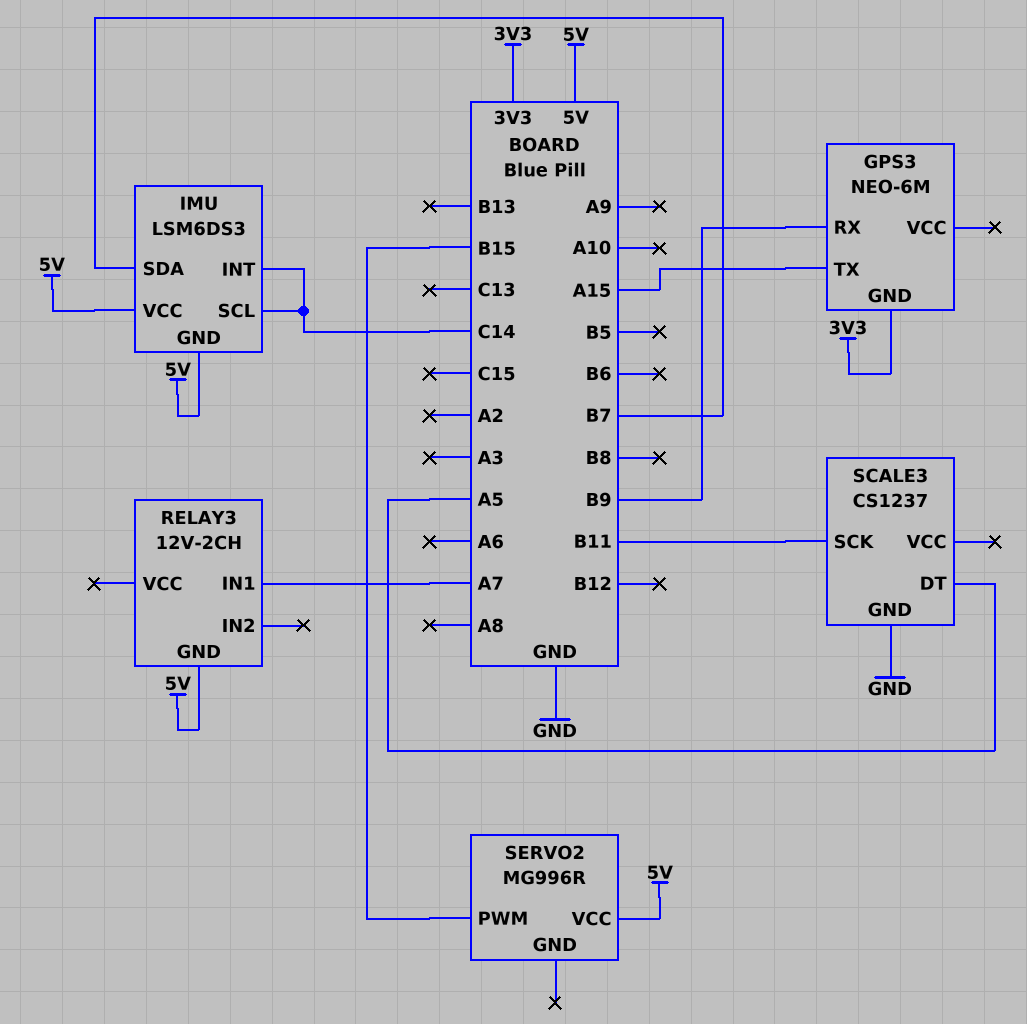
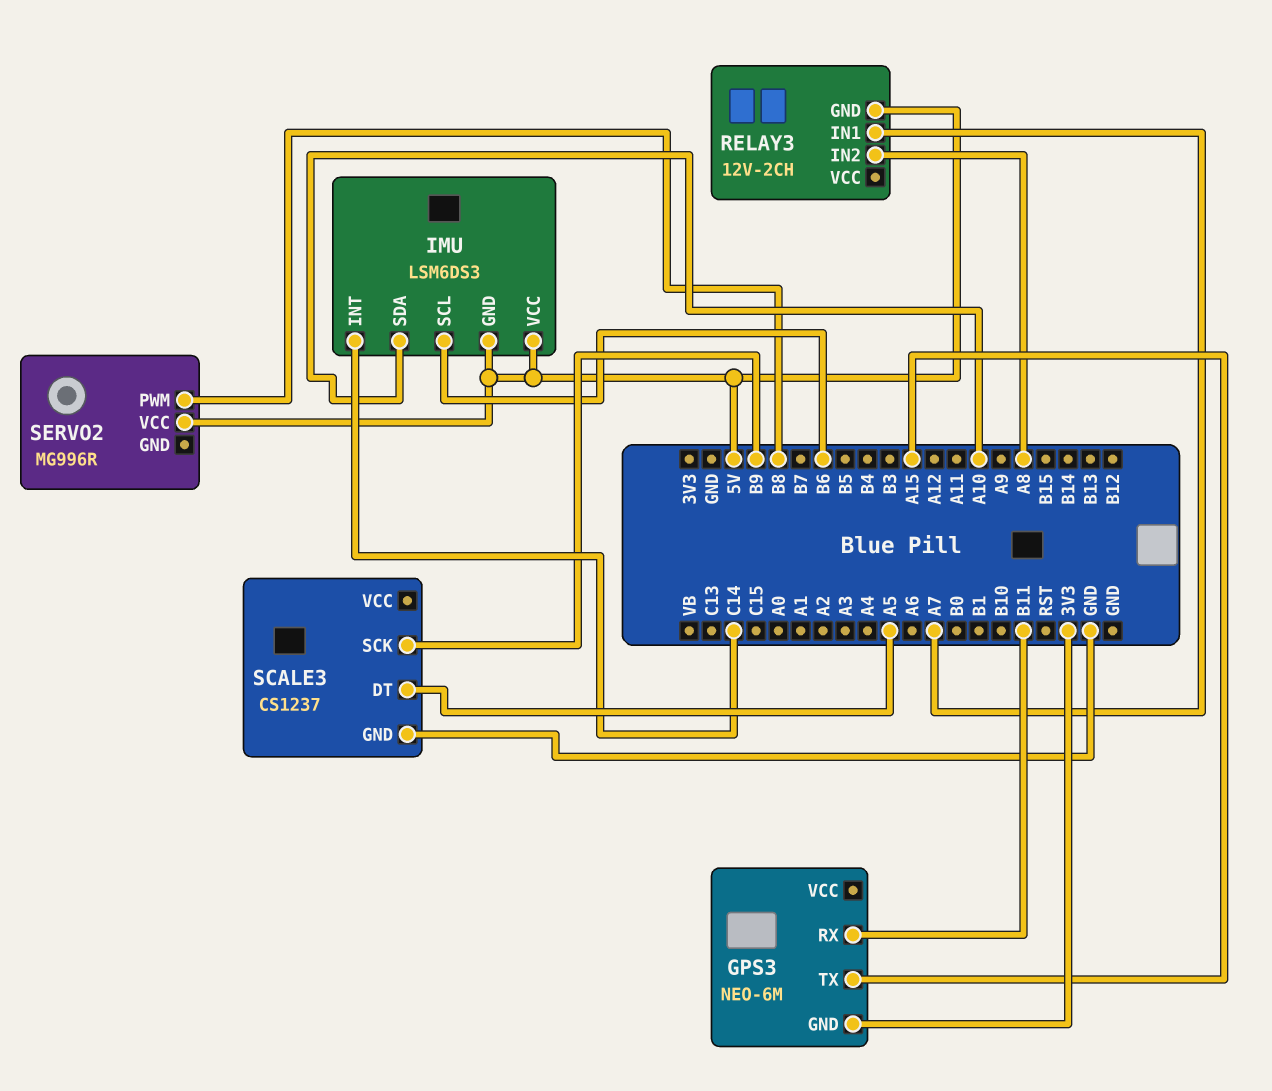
GPS3 pin RX: B9 -> B11
IMU pin SCL: C14 -> B6
IMU pin SDA: B7 -> A10
RELAY3 pin IN2: none -> A8
SCALE3 pin SCK: B11 -> B9
SERVO2 pin PWM: B15 -> B8

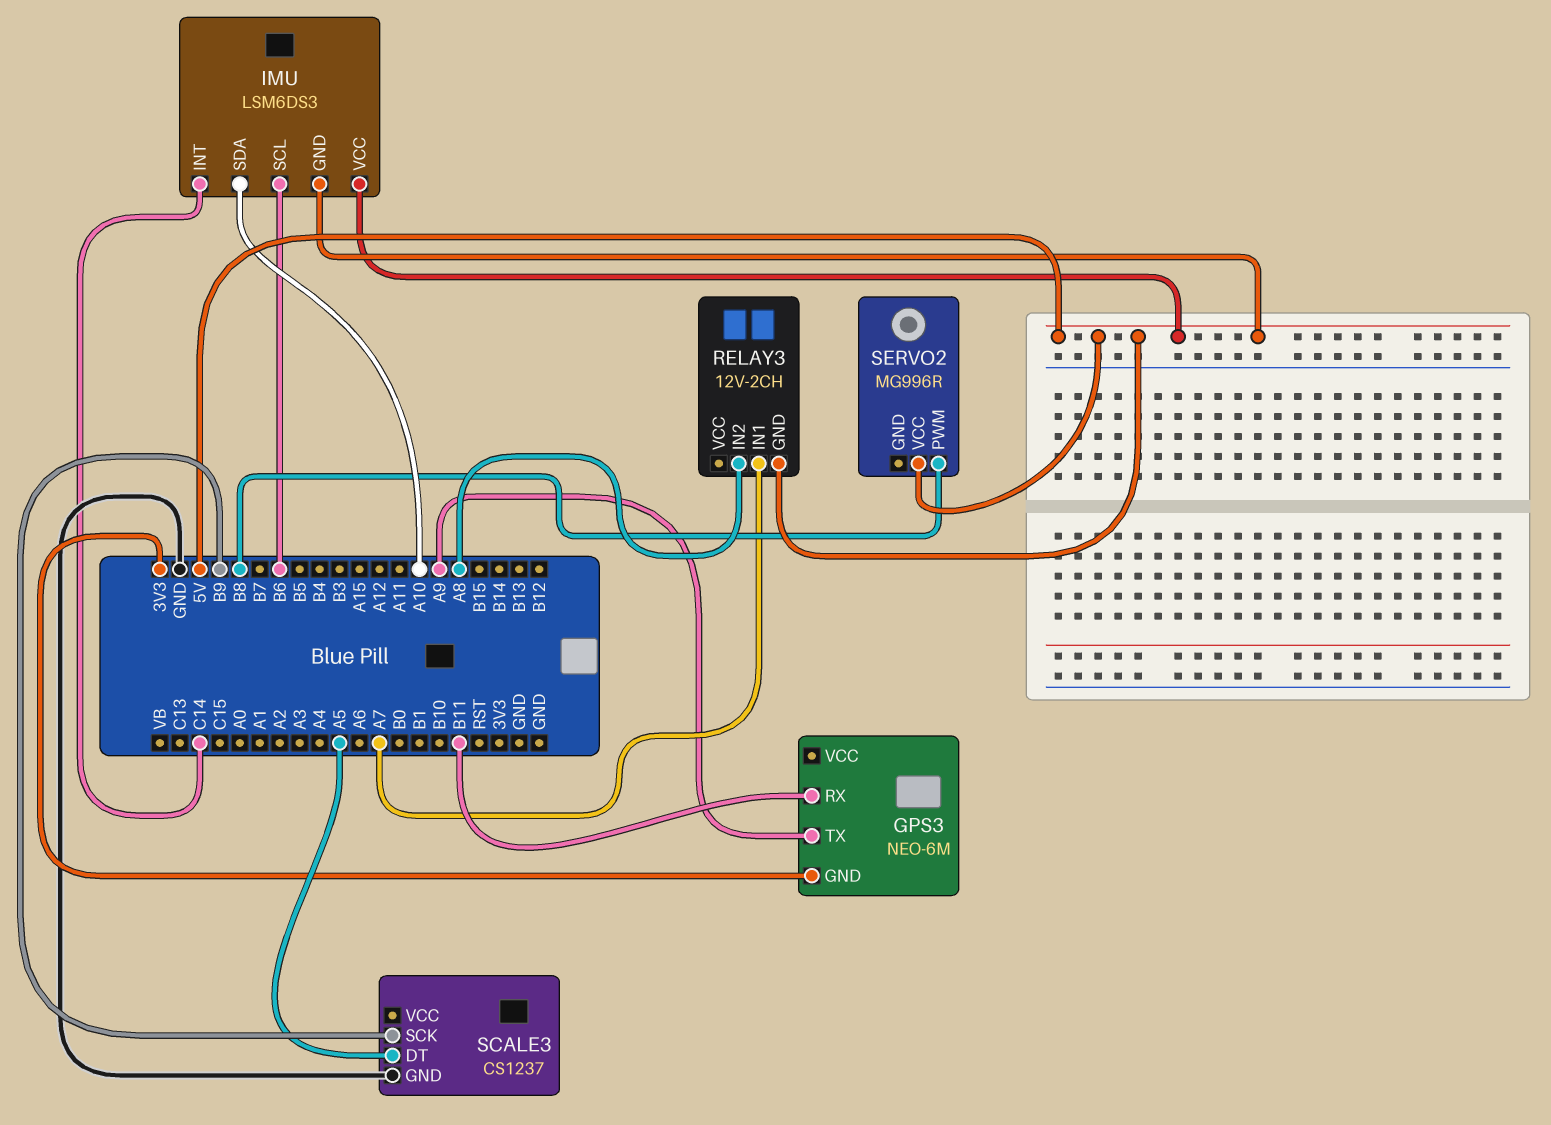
GPS3 pin TX: A15 -> A9

